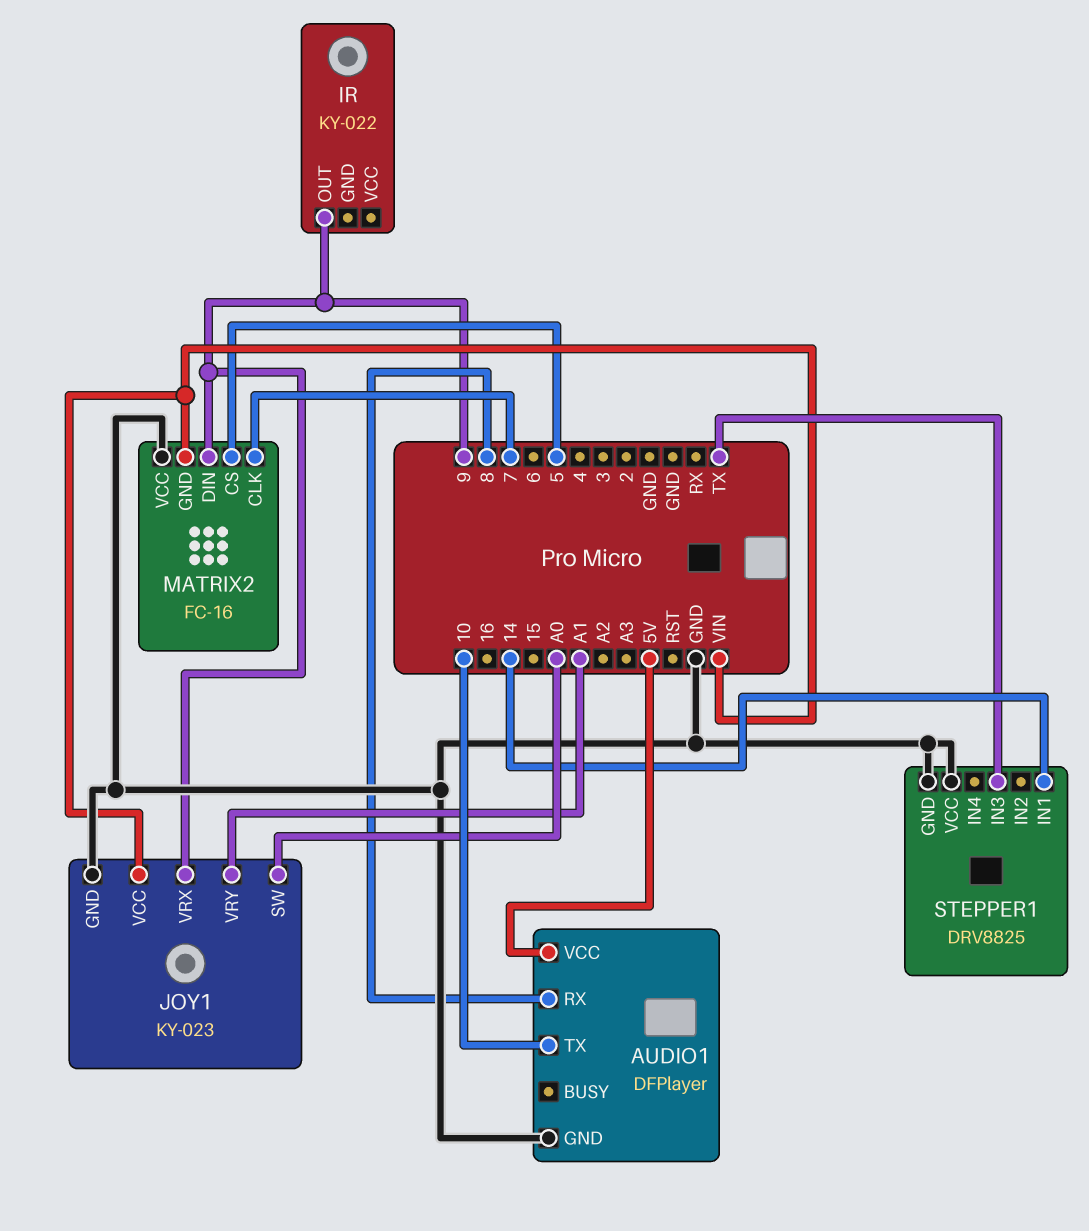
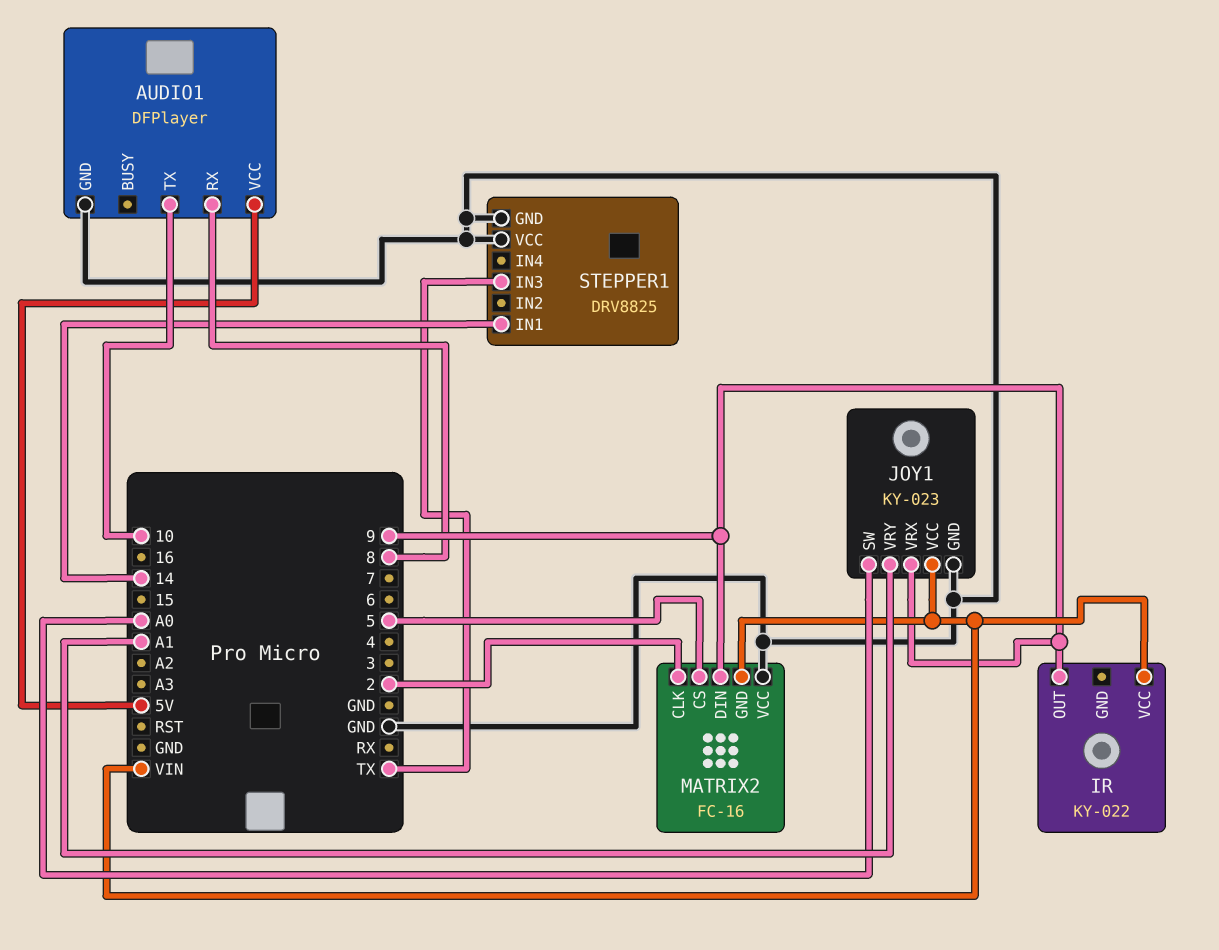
IR pin VCC: none -> VIN
MATRIX2 pin CLK: 7 -> 2

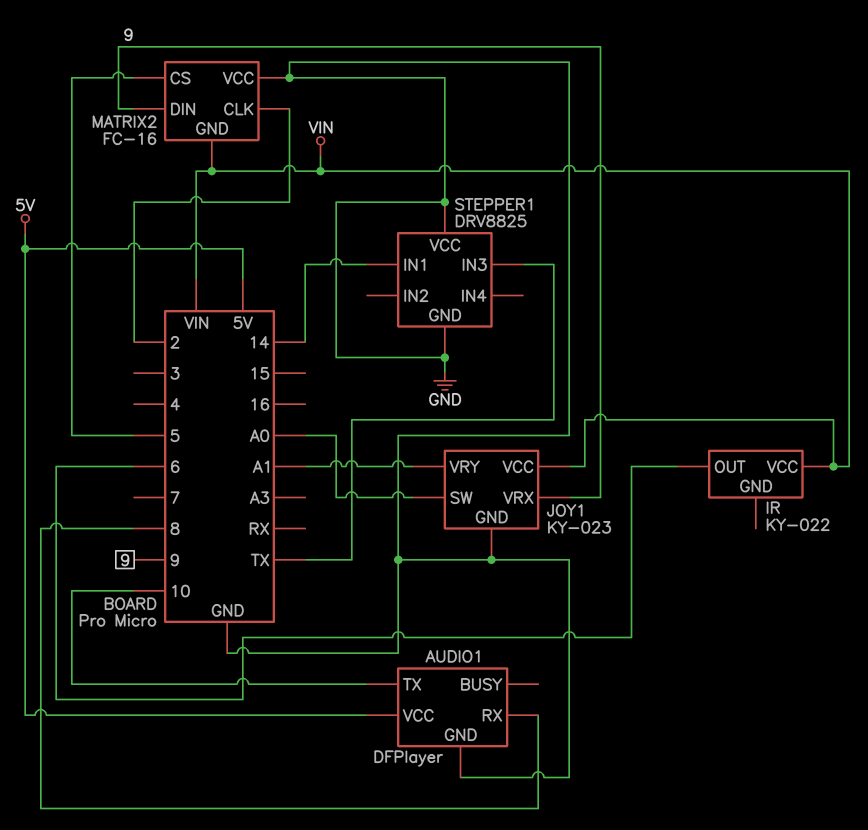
IR pin OUT: 9 -> 6

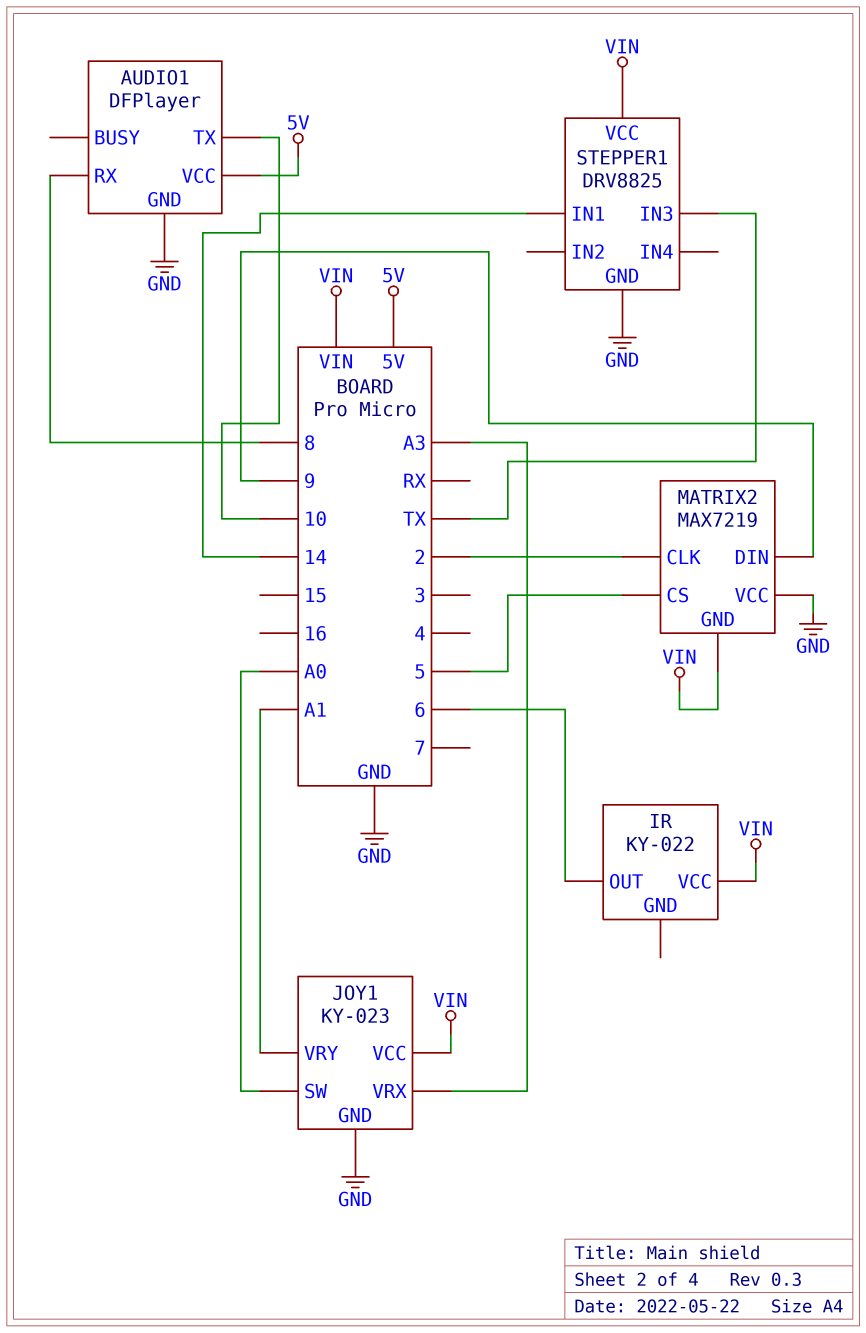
JOY1 pin VRX: 9 -> A3
MATRIX2: FC-16 -> MAX7219
STEPPER1 pin VCC: GND -> VIN

